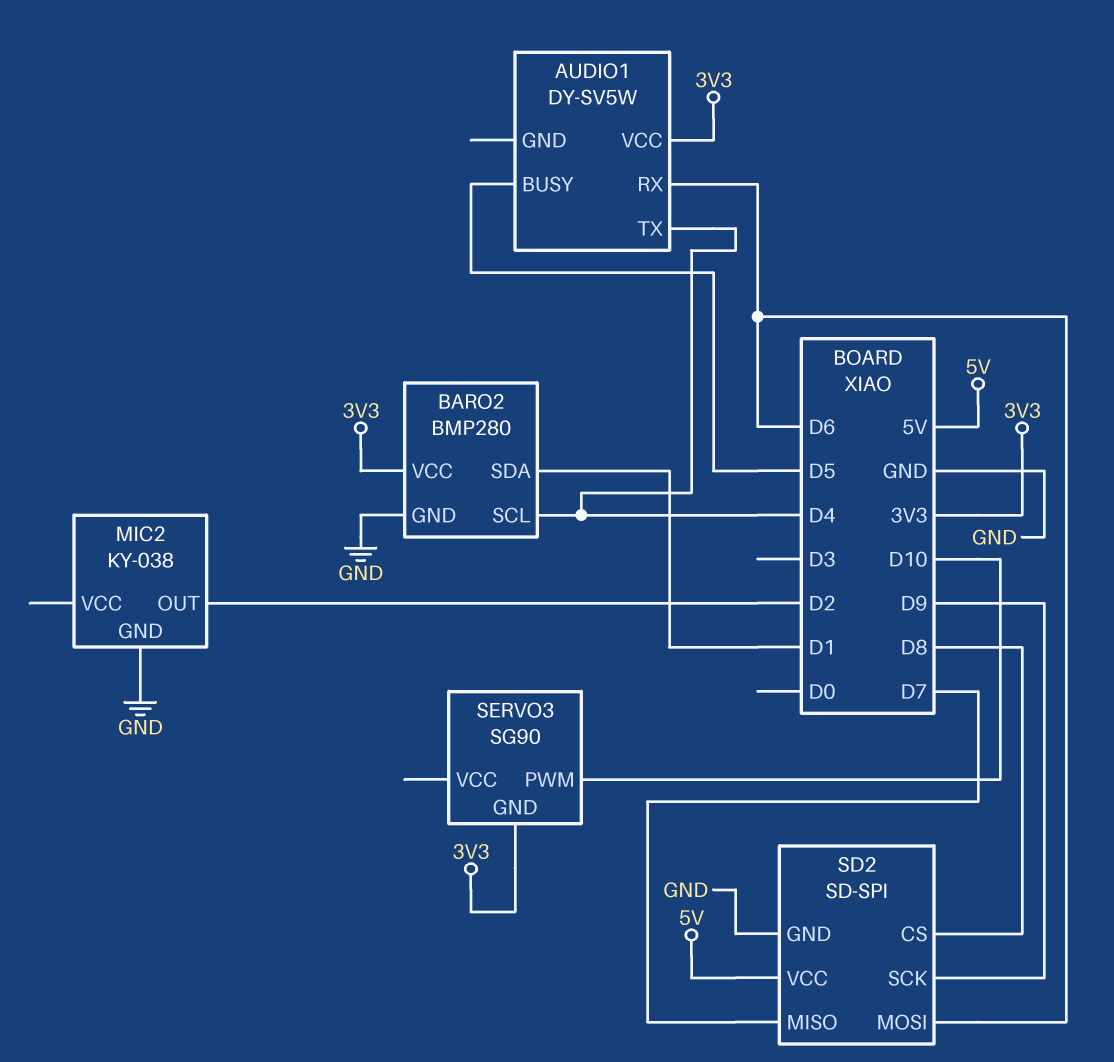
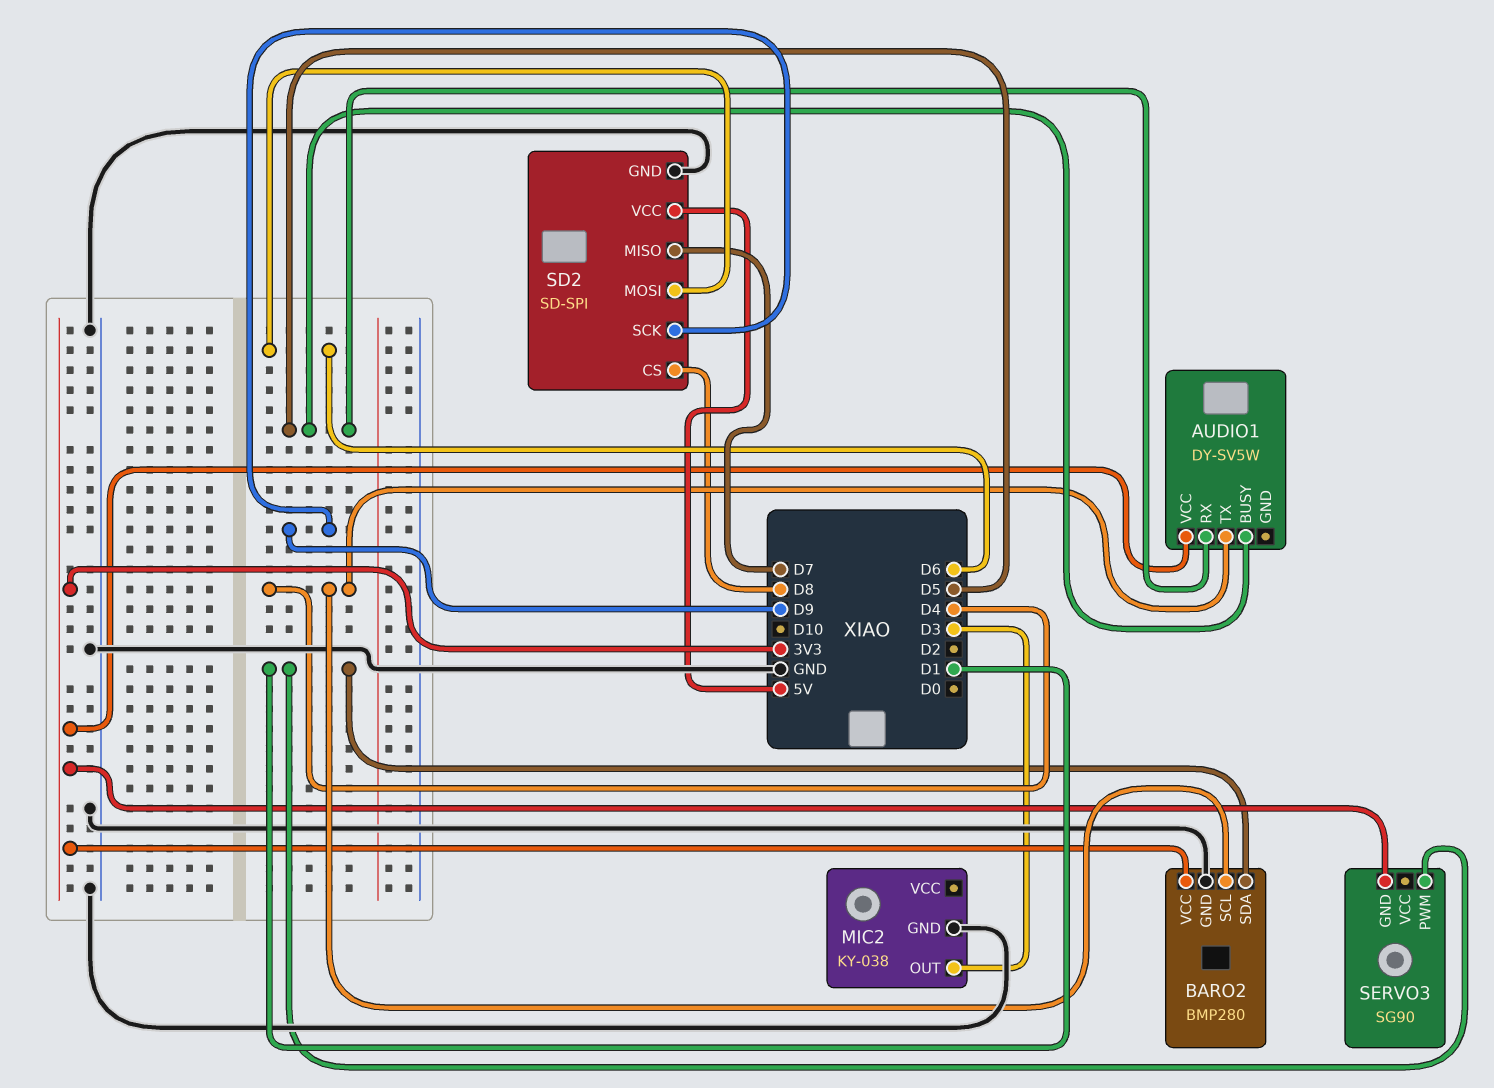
AUDIO1 pin RX: D6 -> D5
MIC2 pin OUT: D2 -> D3
SERVO3 pin PWM: D10 -> D1

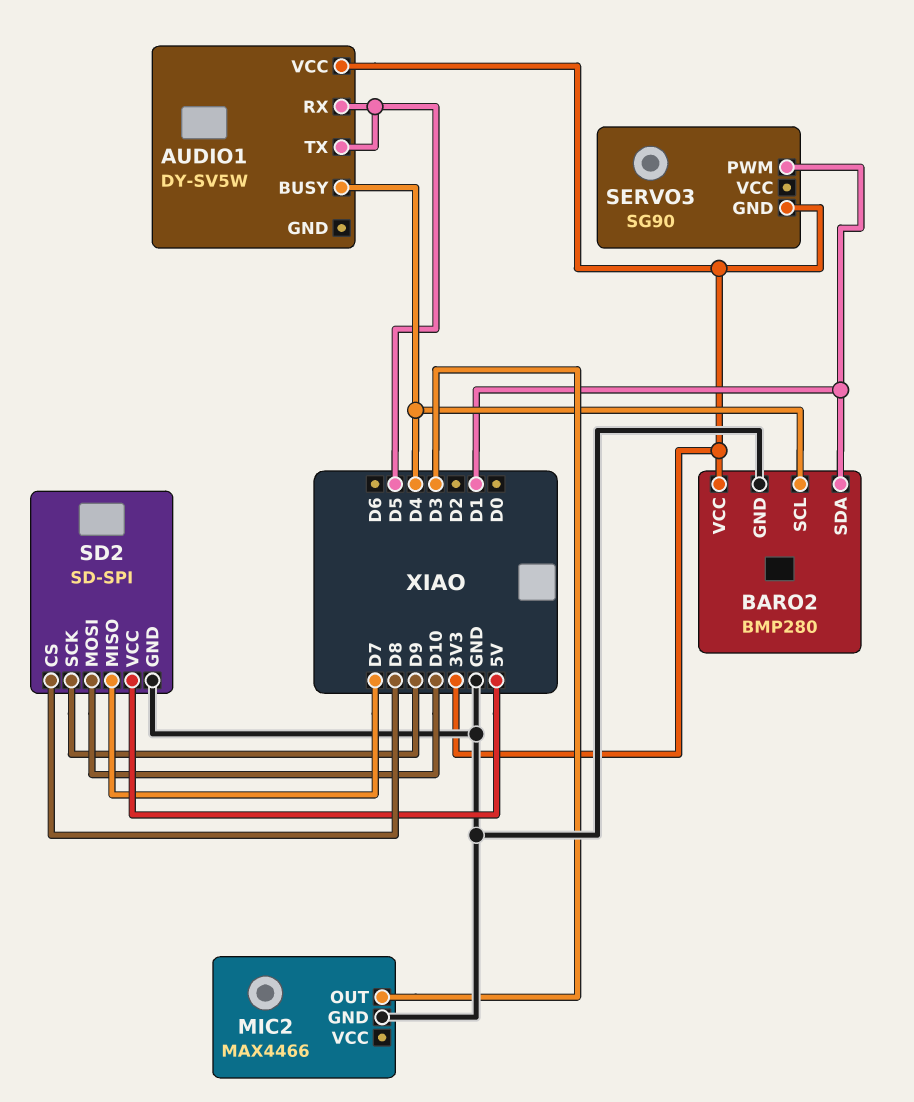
AUDIO1 pin BUSY: D5 -> D4
AUDIO1 pin TX: D4 -> D5
MIC2: KY-038 -> MAX4466
SD2 pin MOSI: D6 -> D10

